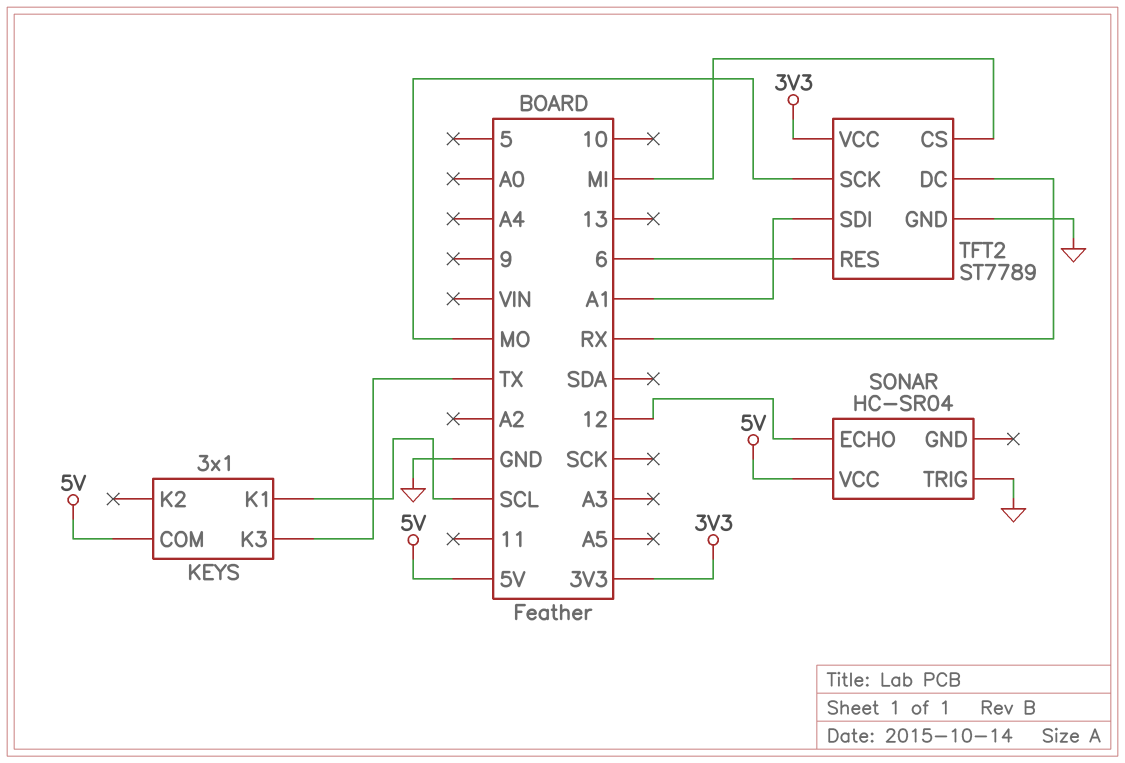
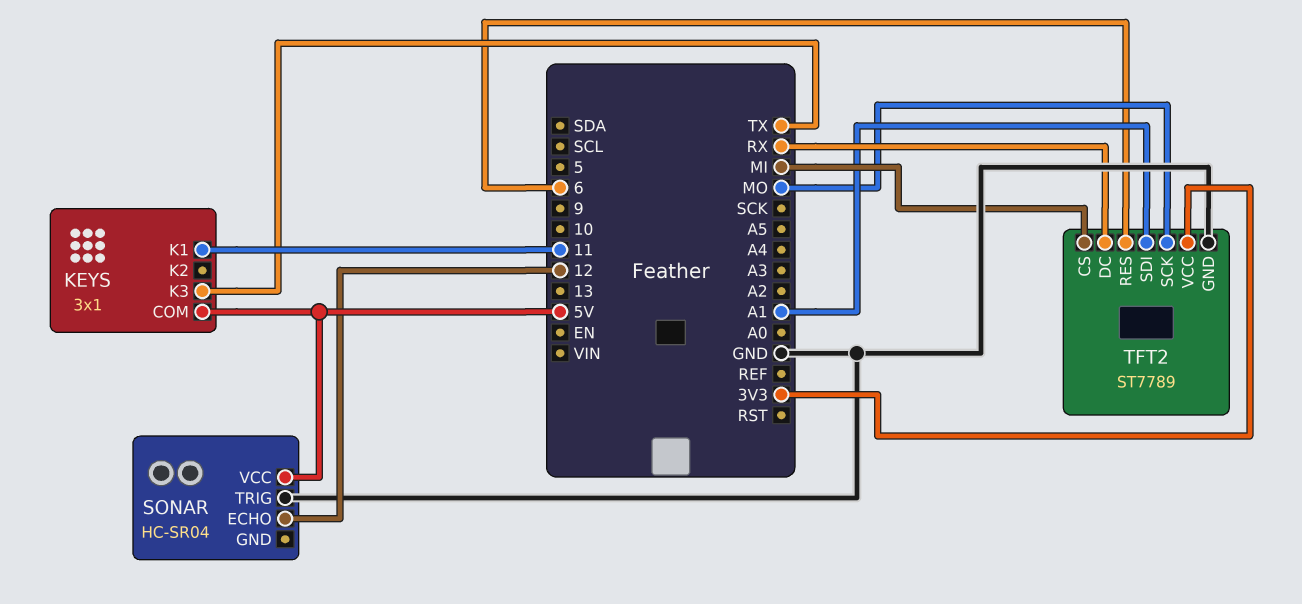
KEYS pin K1: SCL -> 11

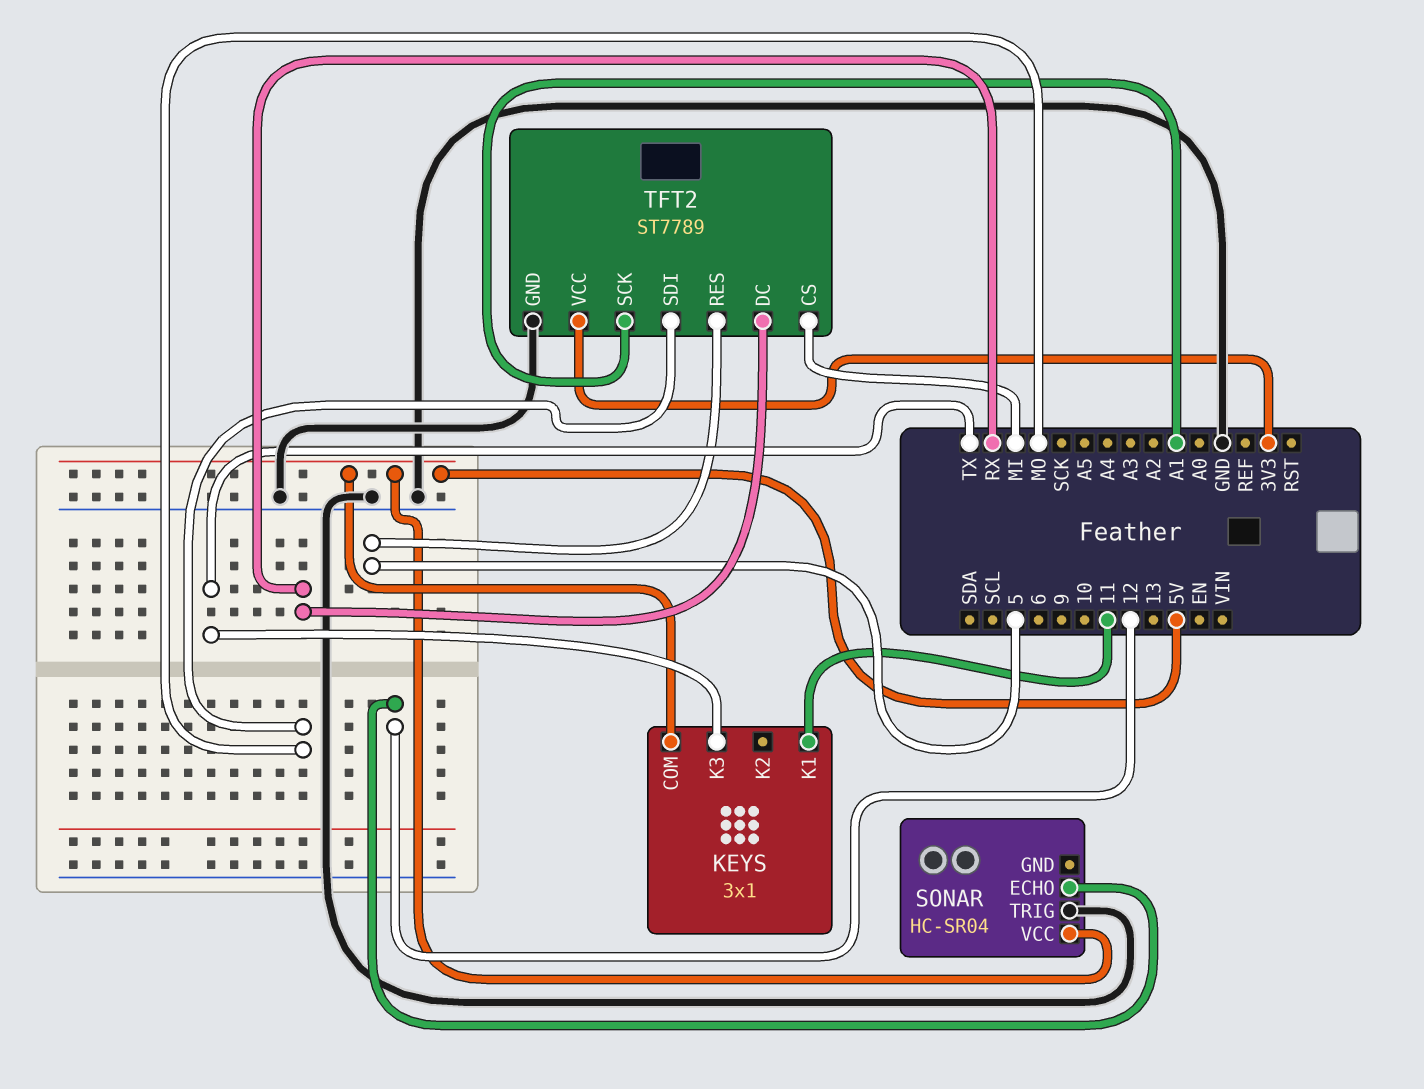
TFT2 pin RES: 6 -> 5
TFT2 pin SCK: MO -> A1
TFT2 pin SDI: A1 -> MO

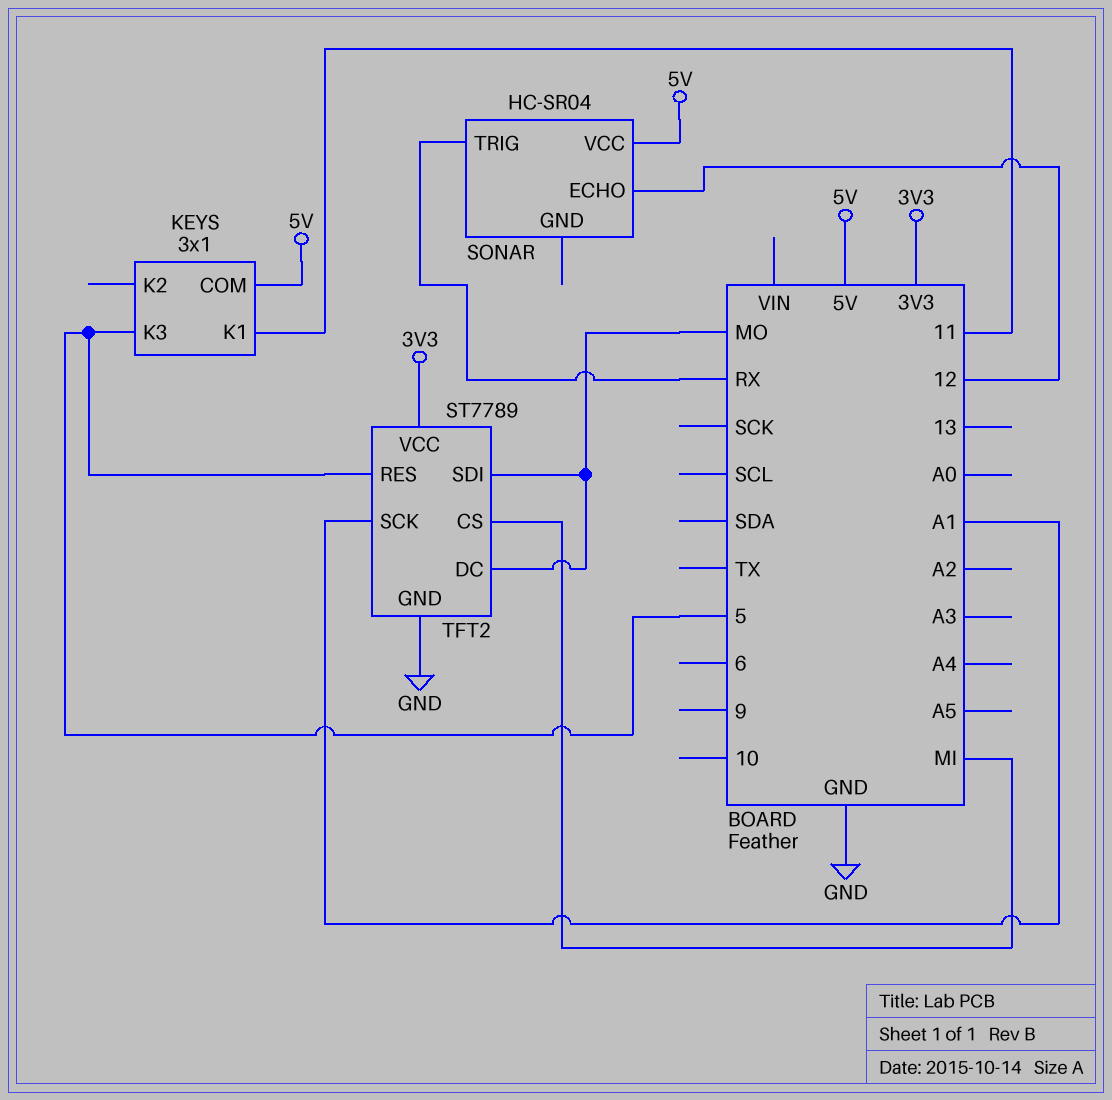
KEYS pin K3: TX -> 5
SONAR pin TRIG: GND -> RX
TFT2 pin DC: RX -> MO

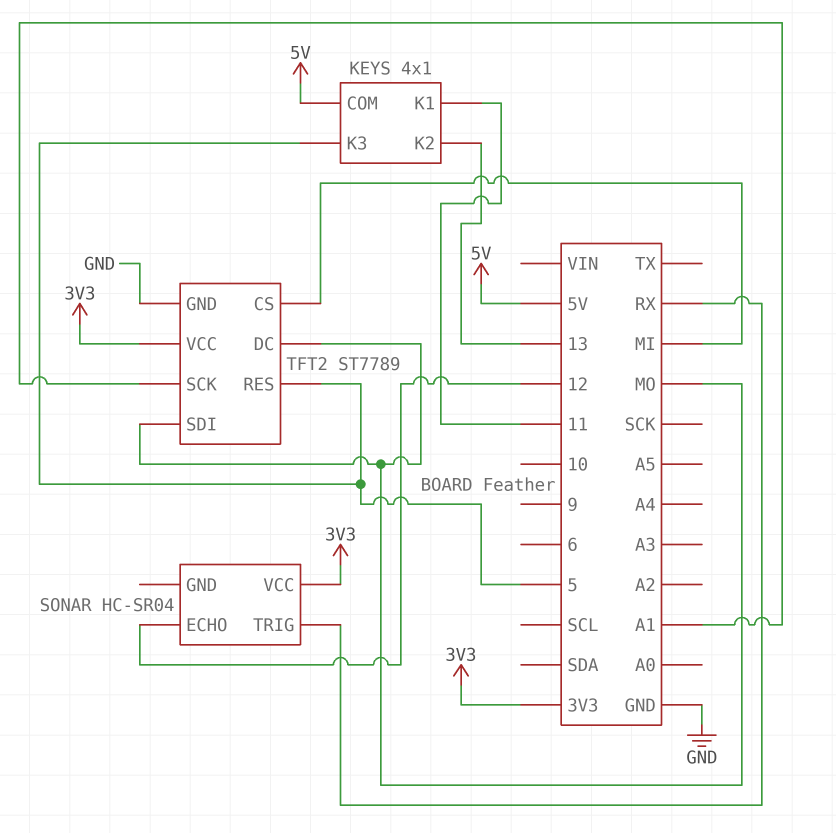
KEYS: 3x1 -> 4x1
KEYS pin K2: none -> 13
SONAR pin VCC: 5V -> 3V3

